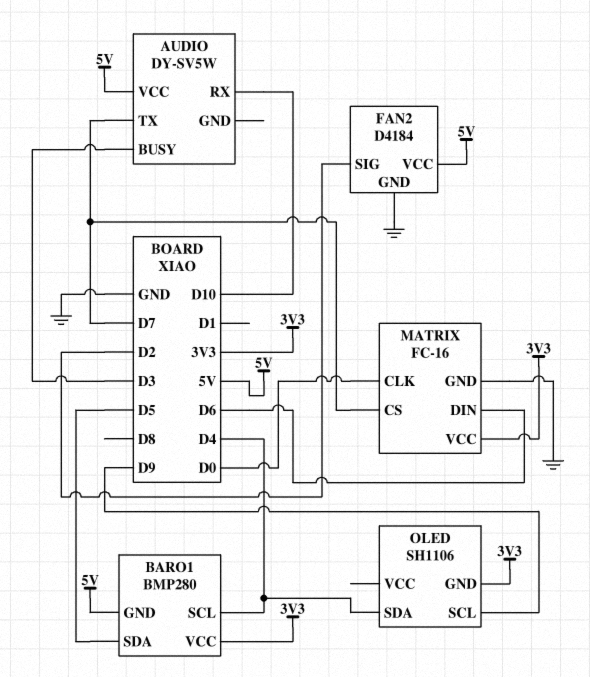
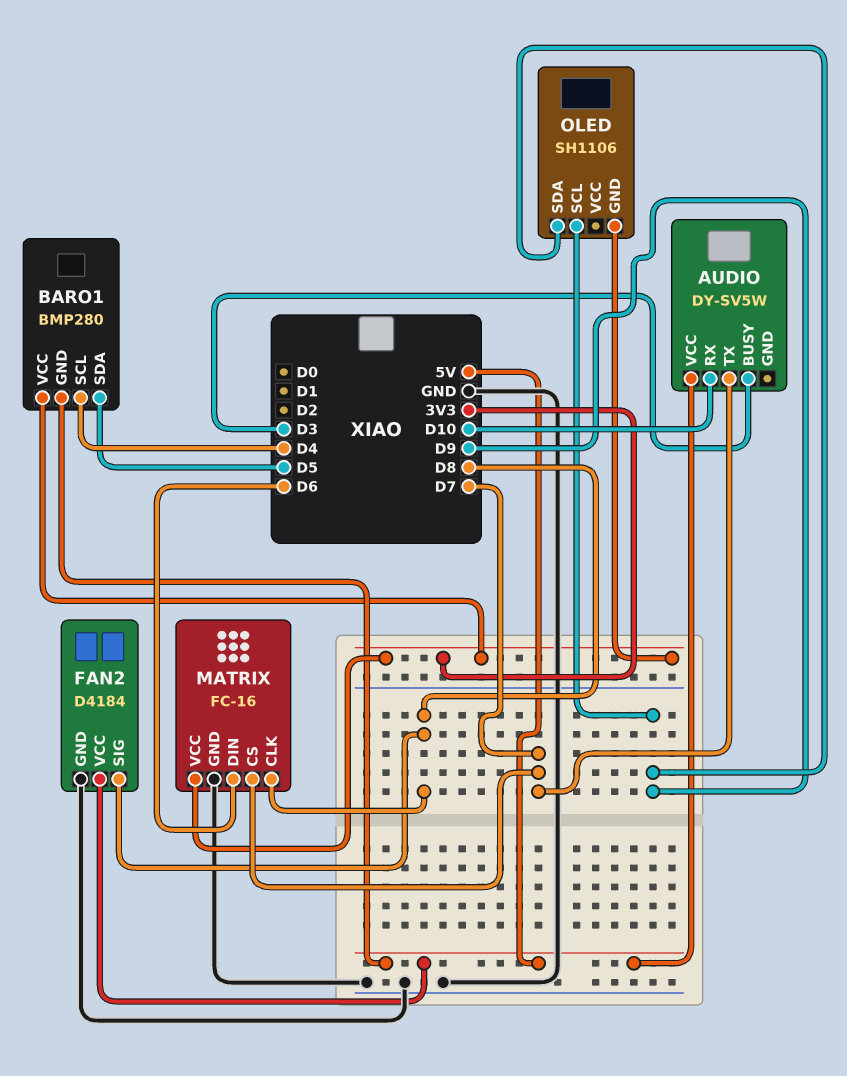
FAN2 pin SIG: D2 -> D8
MATRIX pin CLK: D0 -> D8
OLED pin SDA: D4 -> D9

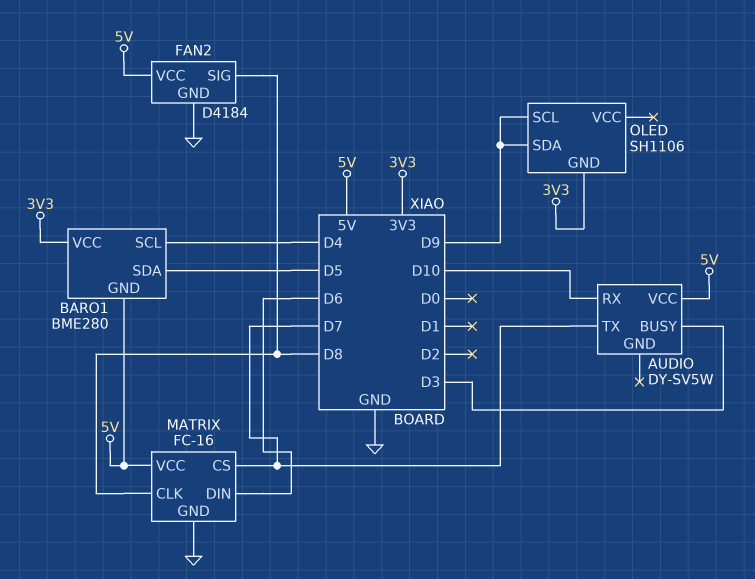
BARO1: BMP280 -> BME280
MATRIX pin VCC: 3V3 -> 5V

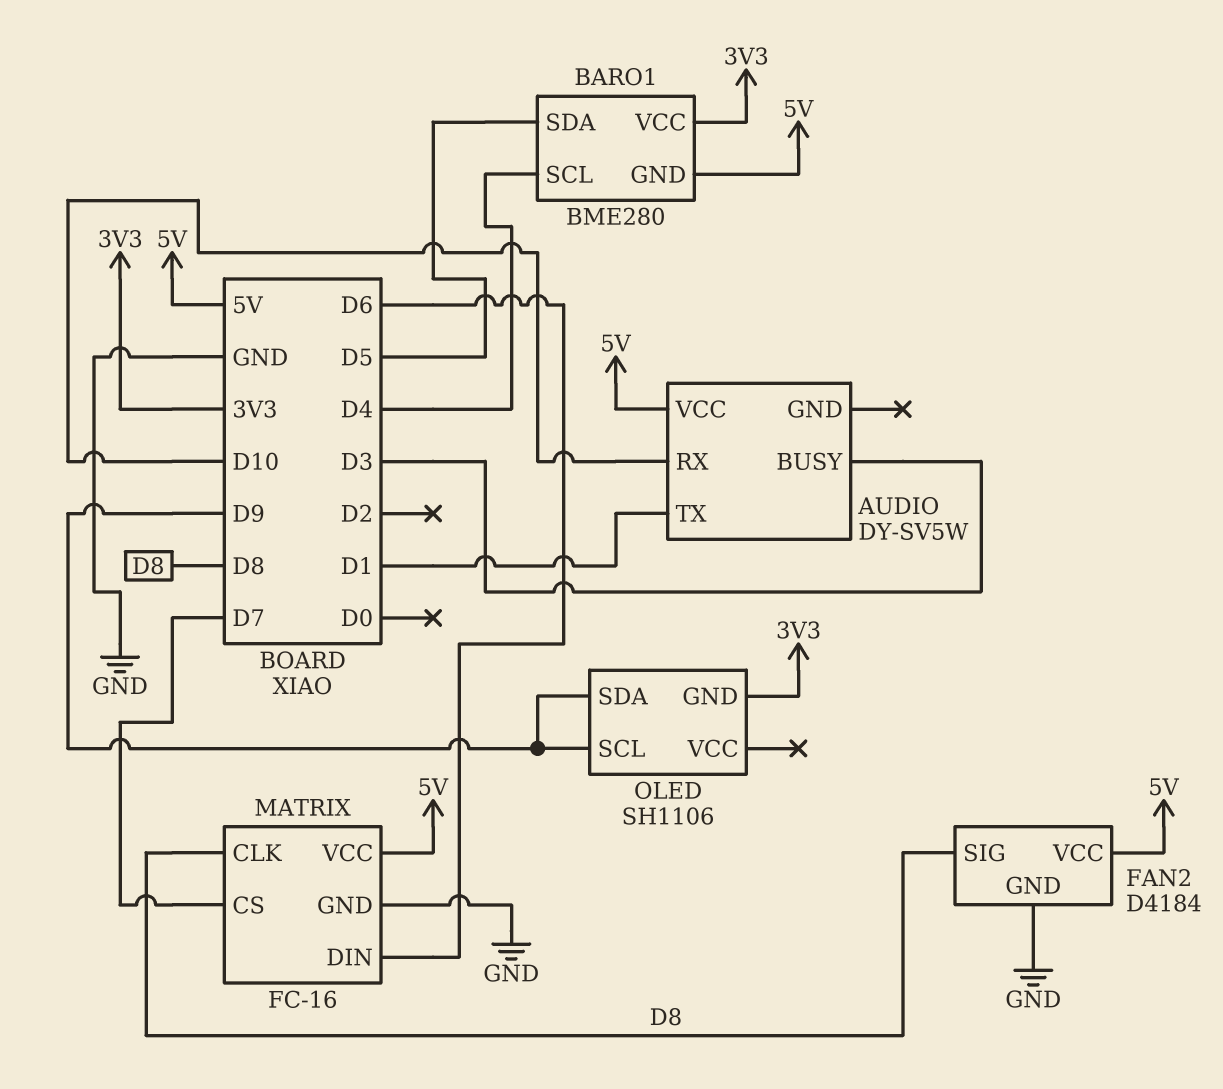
AUDIO pin TX: D7 -> D1

